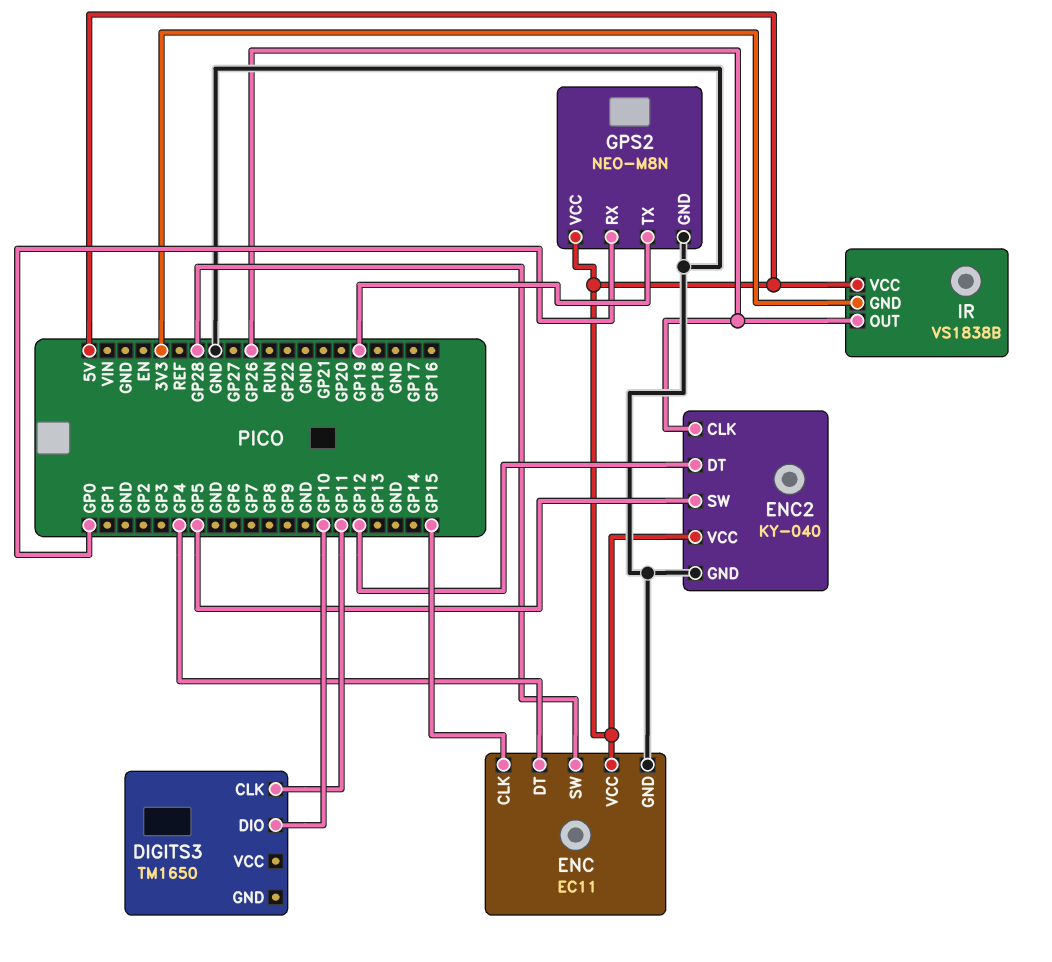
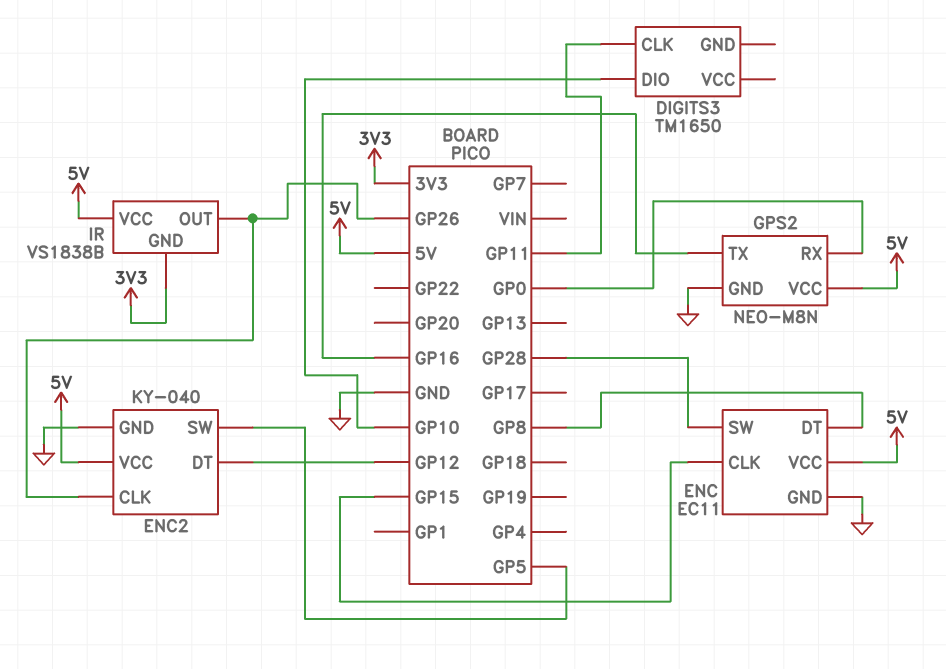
ENC pin DT: GP4 -> GP8
GPS2 pin TX: GP19 -> GP16

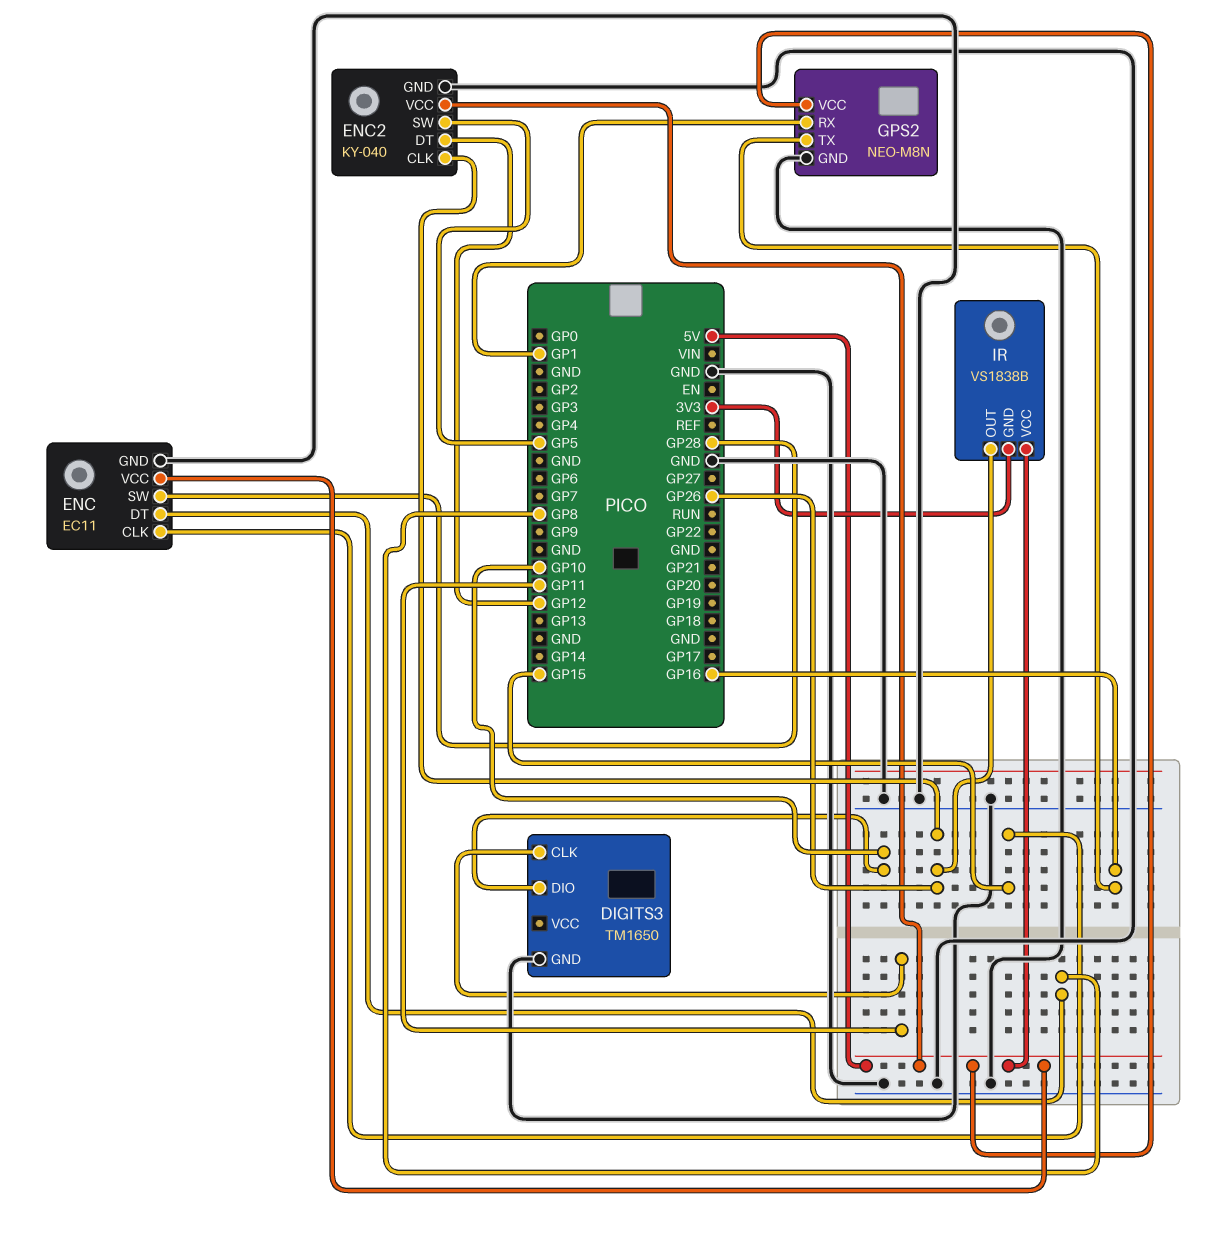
DIGITS3 pin GND: none -> GND
GPS2 pin RX: GP0 -> GP1

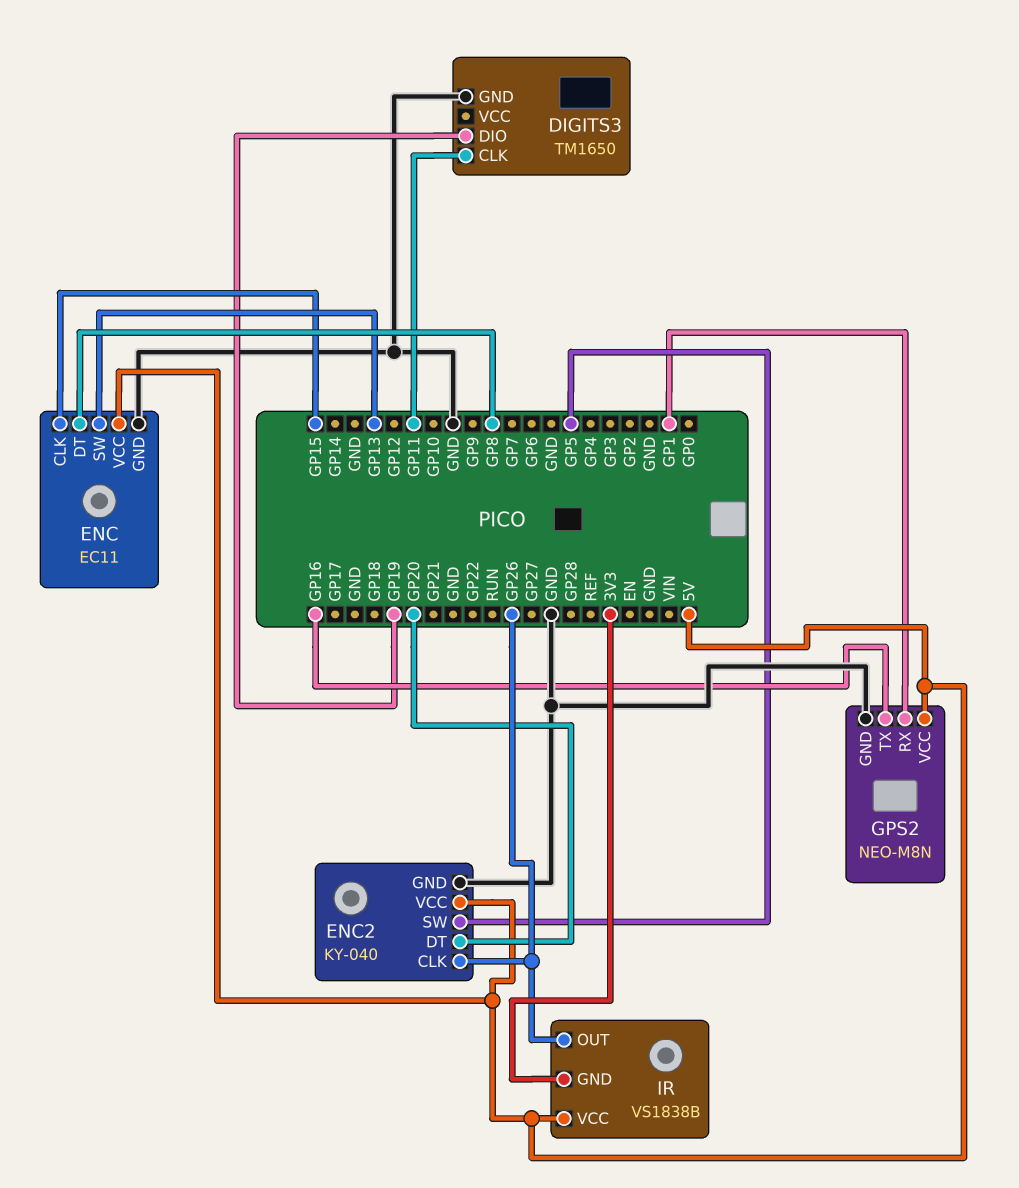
DIGITS3 pin DIO: GP10 -> GP19
ENC pin SW: GP28 -> GP13
ENC2 pin DT: GP12 -> GP20

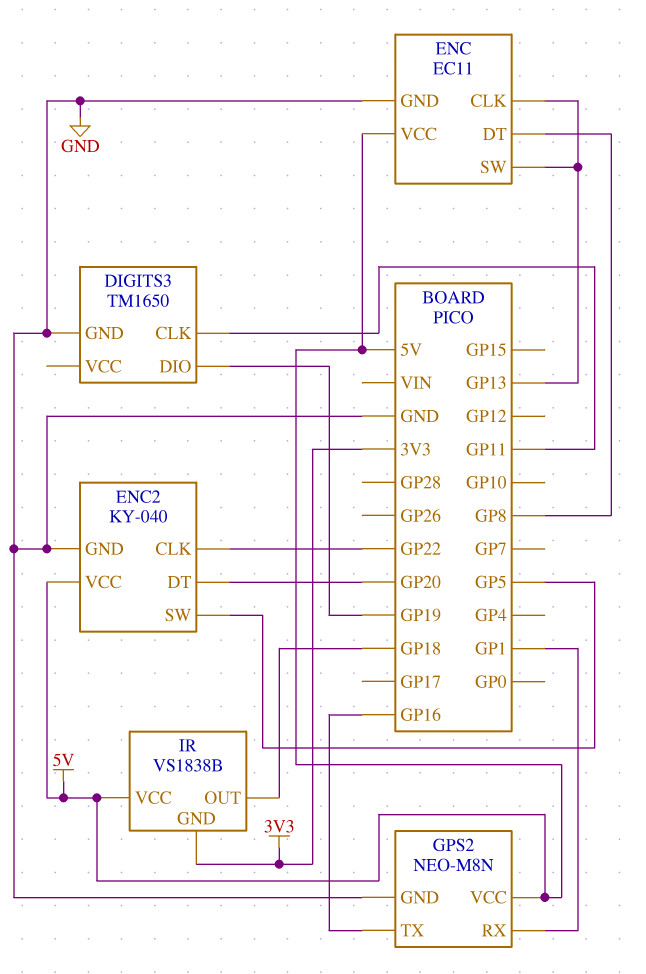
ENC pin CLK: GP15 -> GP13
ENC2 pin CLK: GP26 -> GP22
IR pin OUT: GP26 -> GP18

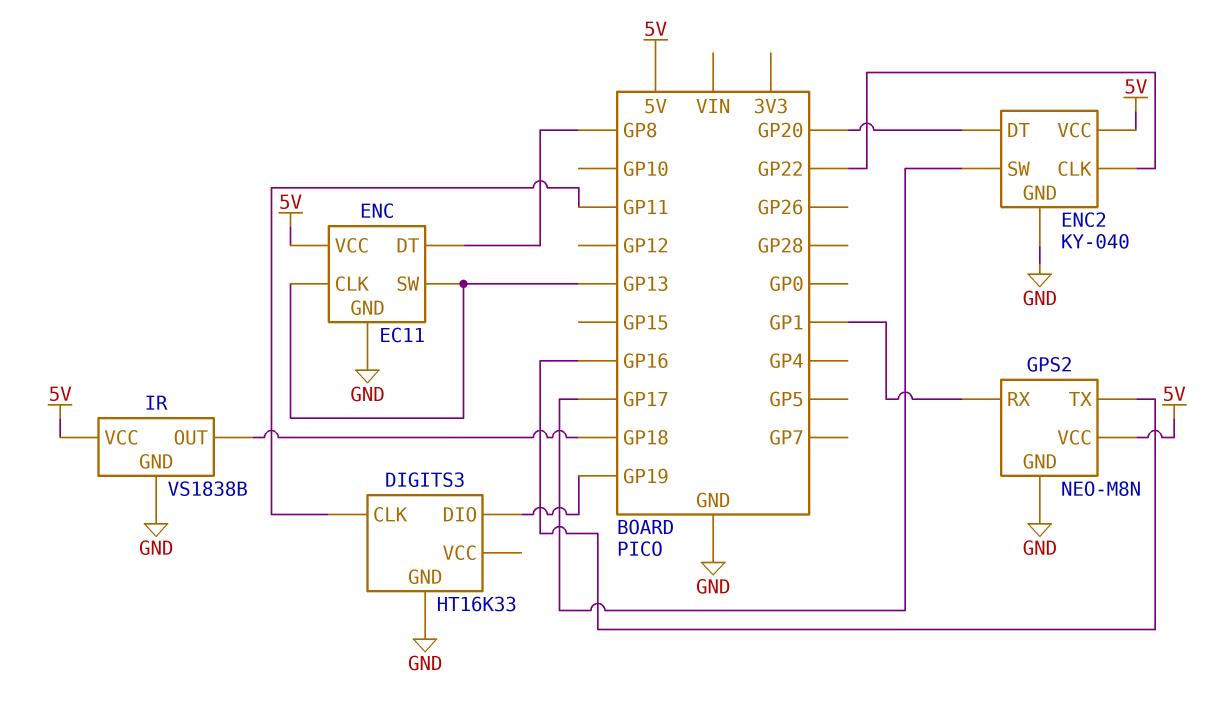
DIGITS3: TM1650 -> HT16K33
ENC2 pin SW: GP5 -> GP17
IR pin GND: 3V3 -> GND

